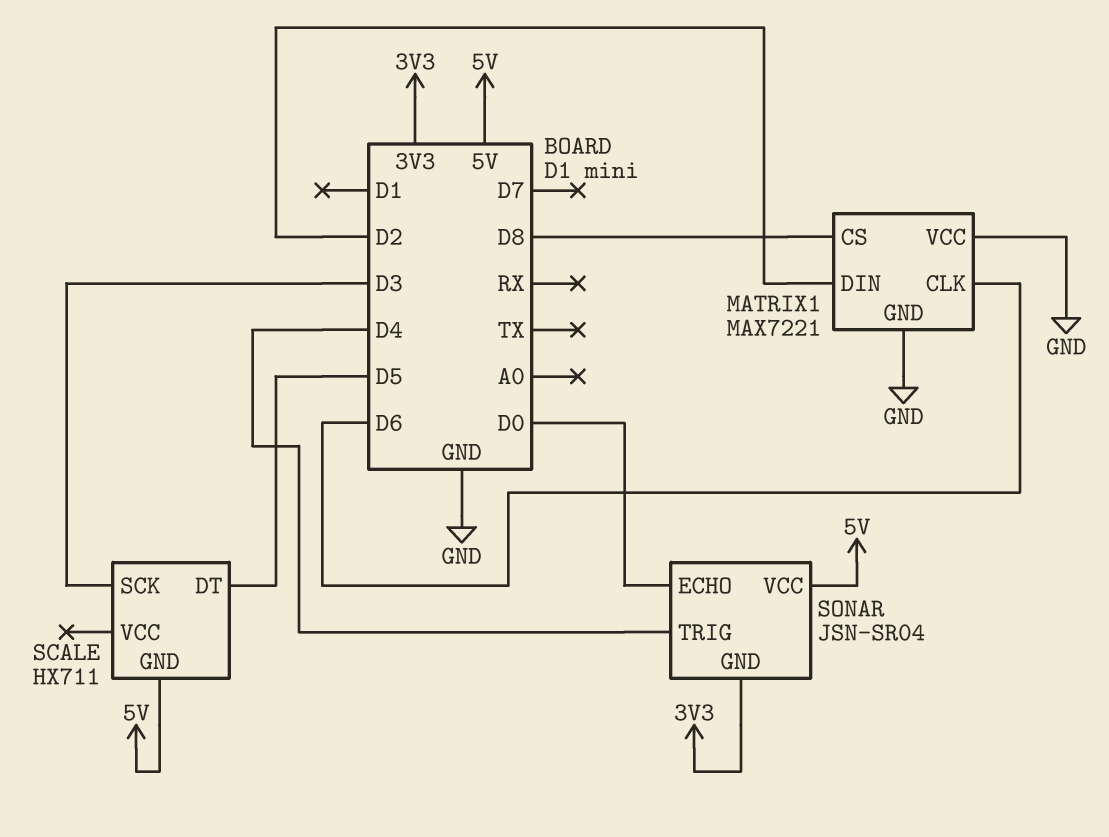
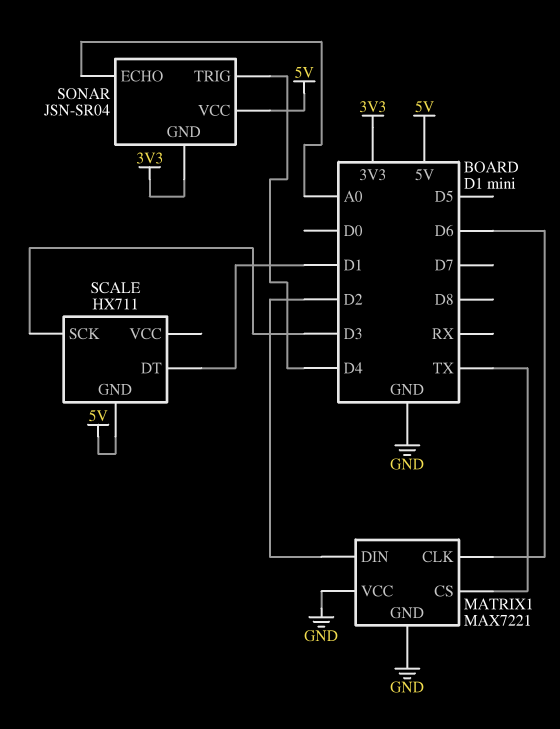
MATRIX1 pin CS: D8 -> TX
SCALE pin DT: D5 -> D1
SONAR pin ECHO: D0 -> A0

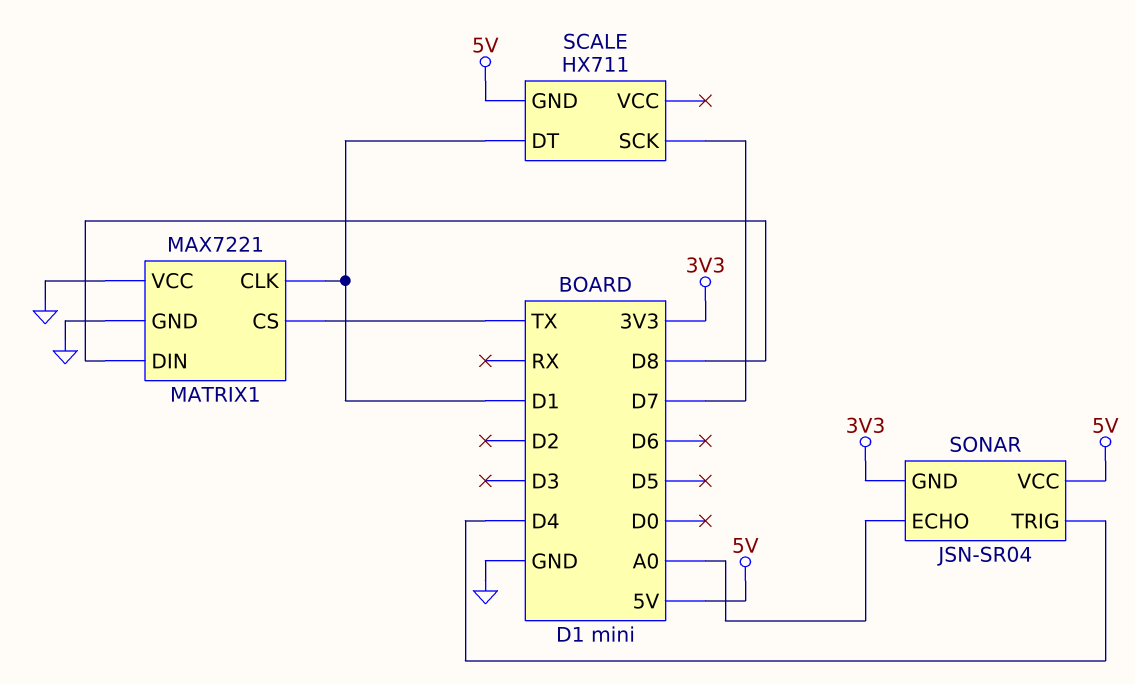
MATRIX1 pin CLK: D6 -> D1
MATRIX1 pin DIN: D2 -> D8
SCALE pin SCK: D3 -> D7

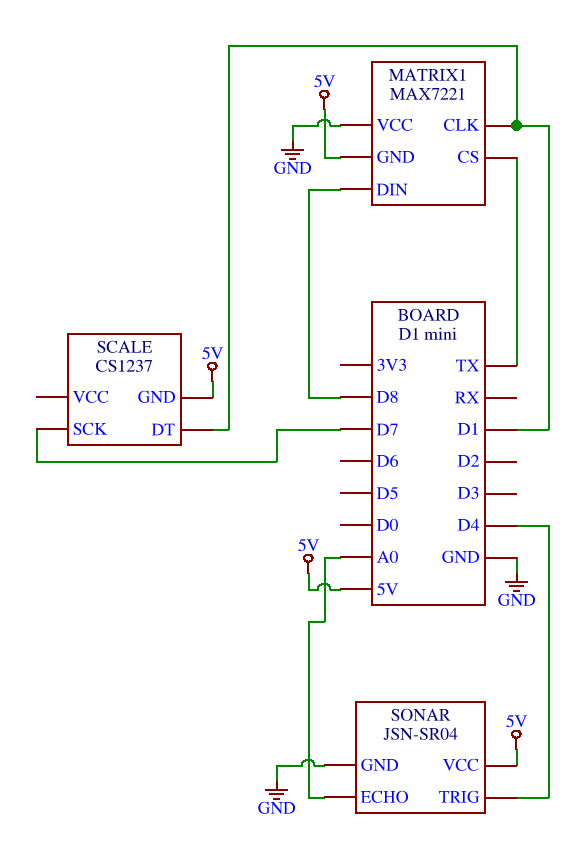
MATRIX1 pin GND: GND -> 5V
SCALE: HX711 -> CS1237
SONAR pin GND: 3V3 -> GND

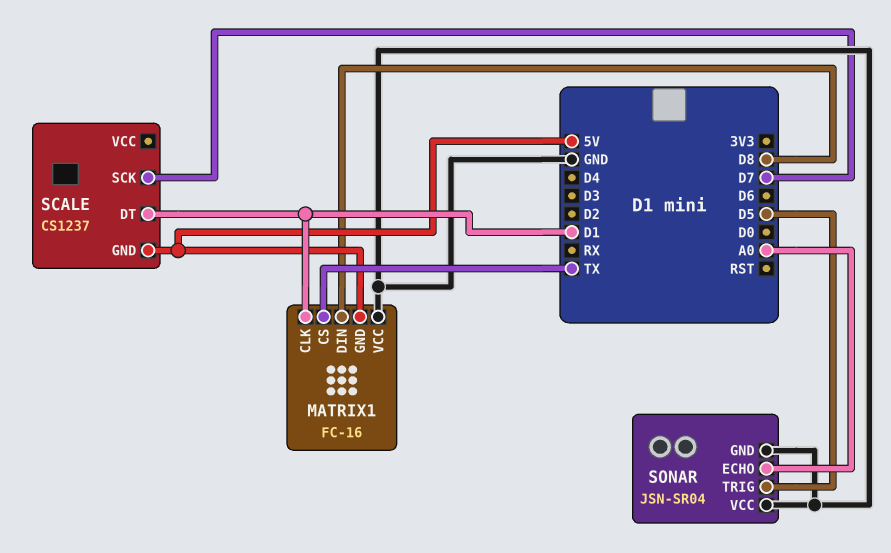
MATRIX1: MAX7221 -> FC-16
SONAR pin TRIG: D4 -> D5
SONAR pin VCC: 5V -> GND

